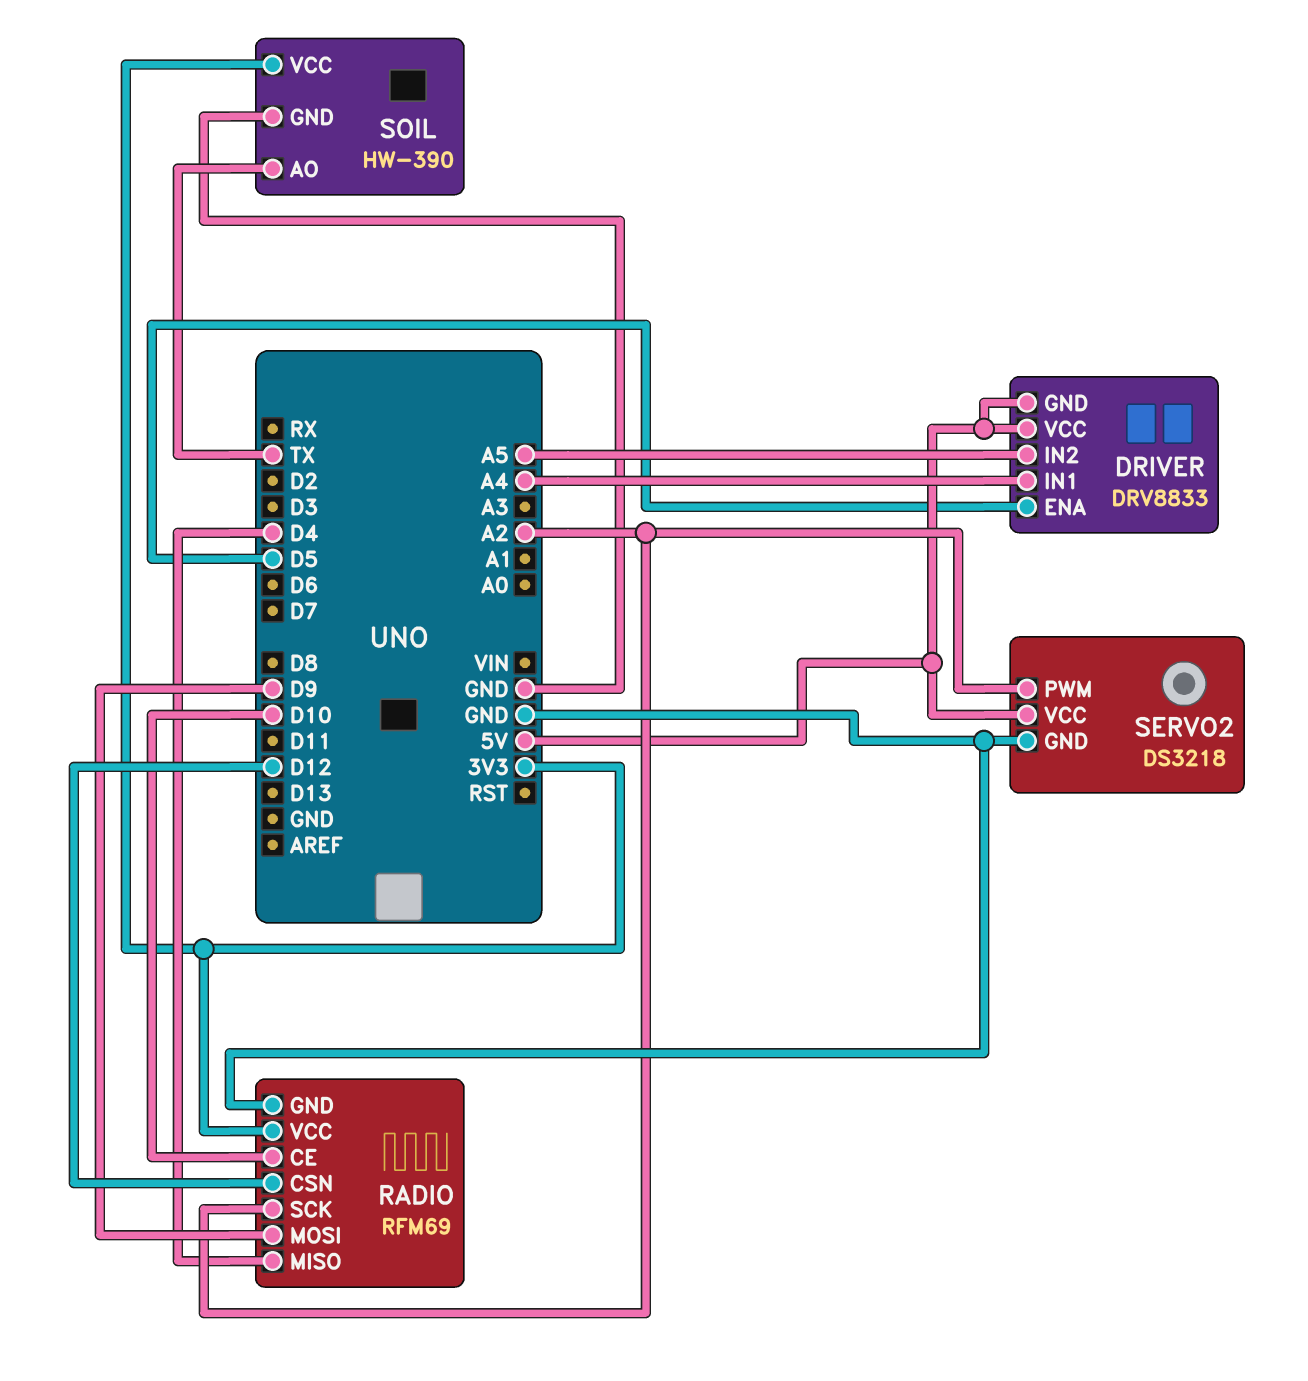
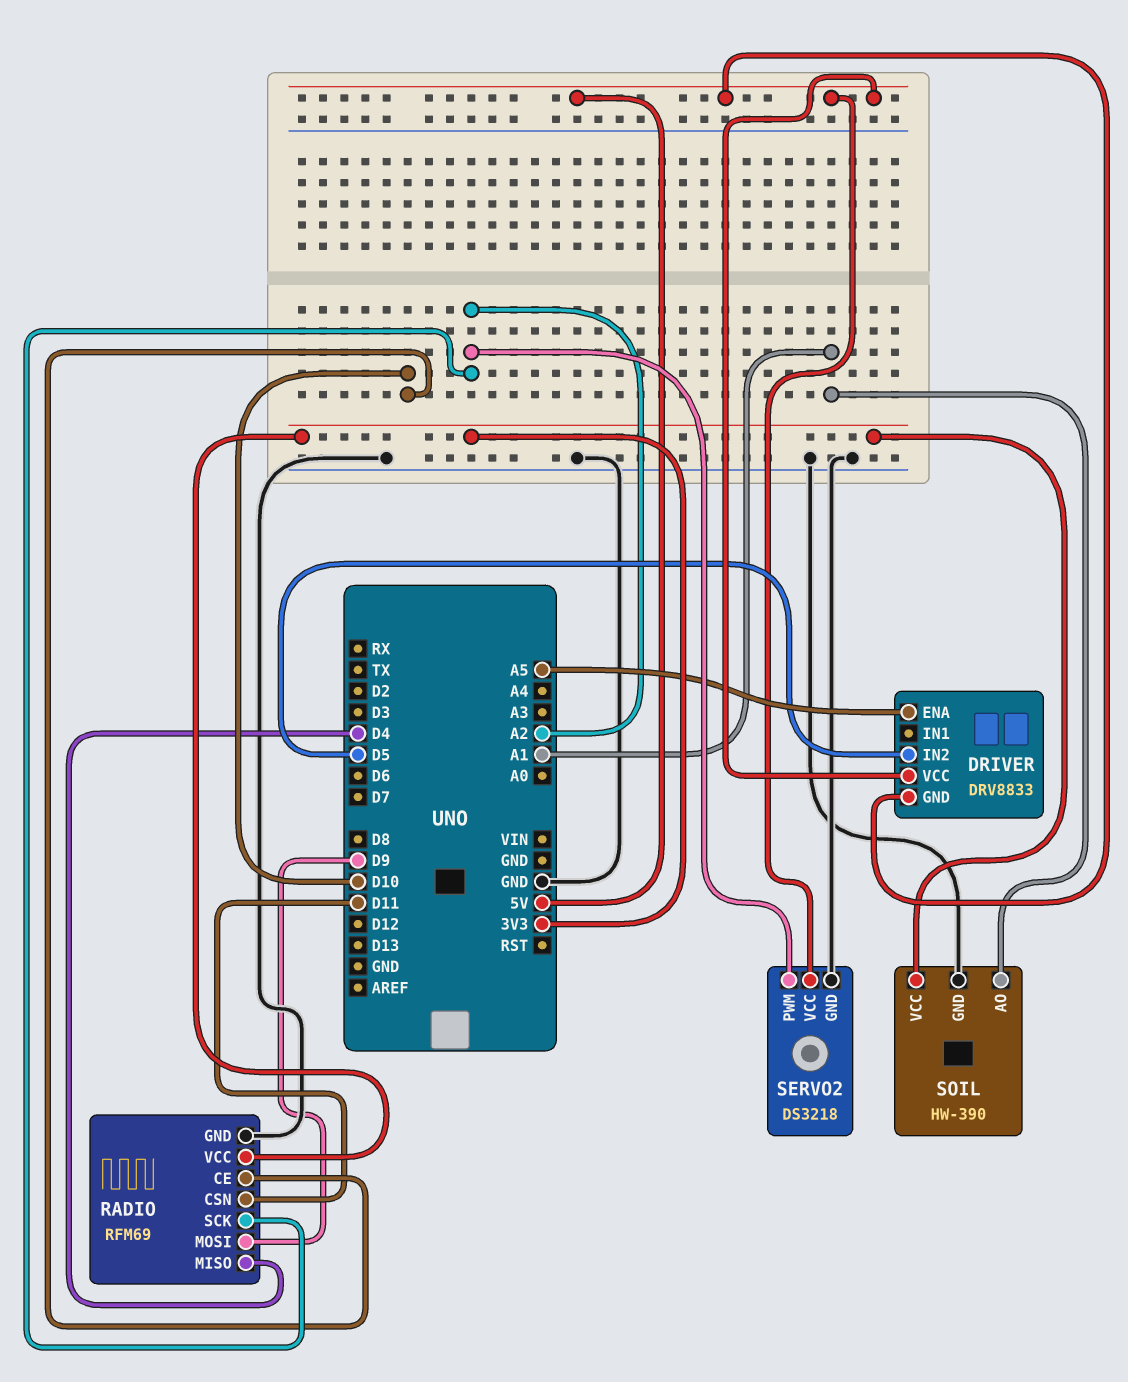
DRIVER pin ENA: D5 -> A5
DRIVER pin IN1: A4 -> none
DRIVER pin IN2: A5 -> D5
RADIO pin CSN: D12 -> D11
SOIL pin AO: TX -> A1

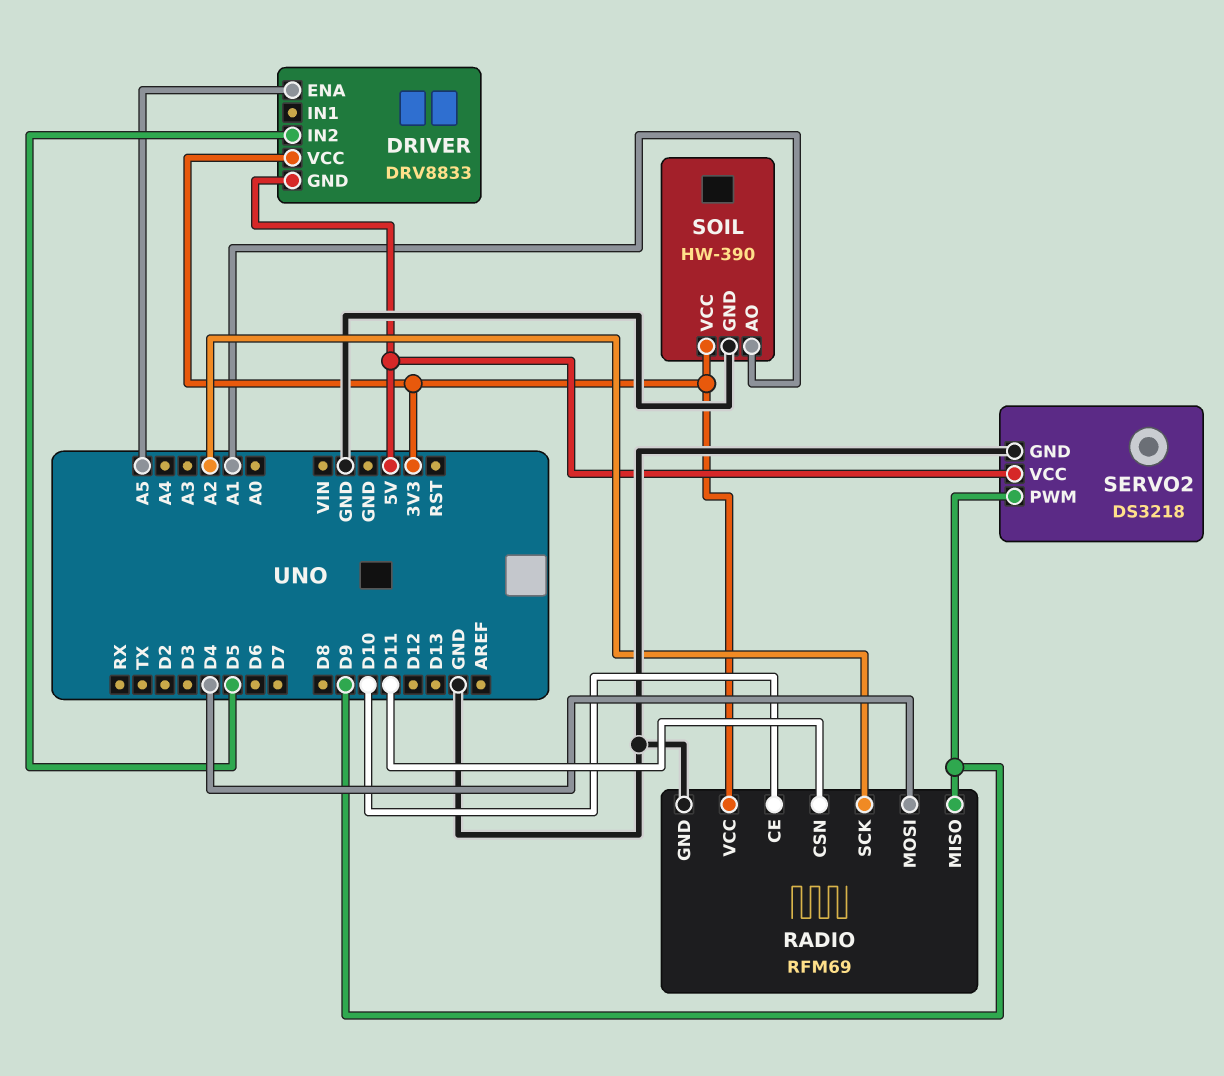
DRIVER pin VCC: 5V -> 3V3
RADIO pin MISO: D4 -> D9
RADIO pin MOSI: D9 -> D4
SERVO2 pin PWM: A2 -> D9

